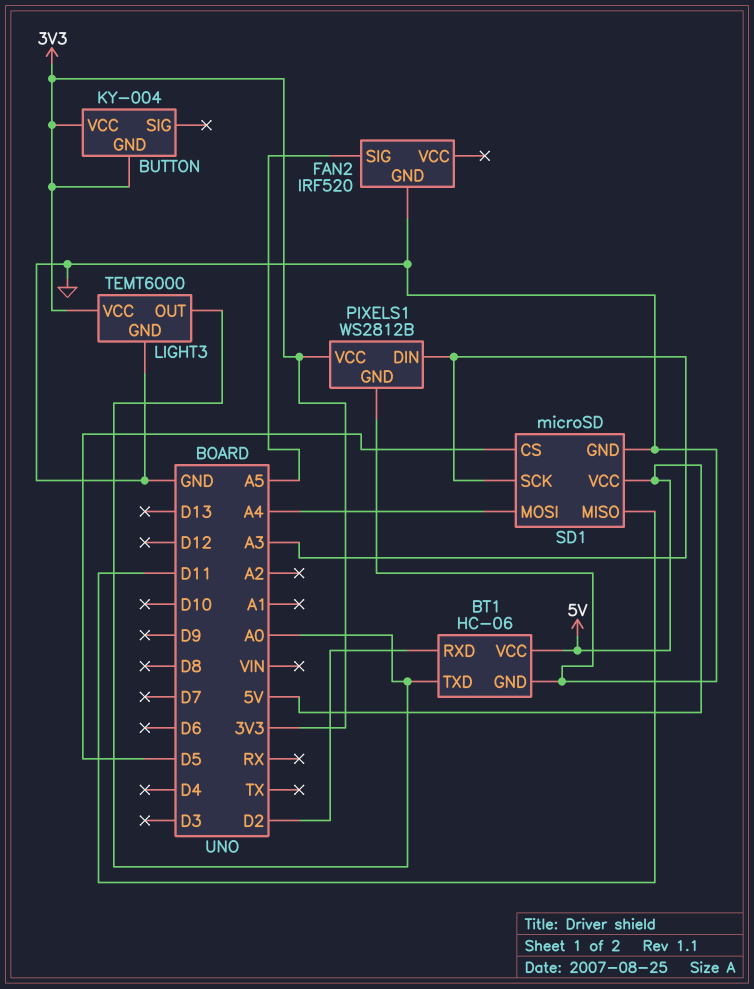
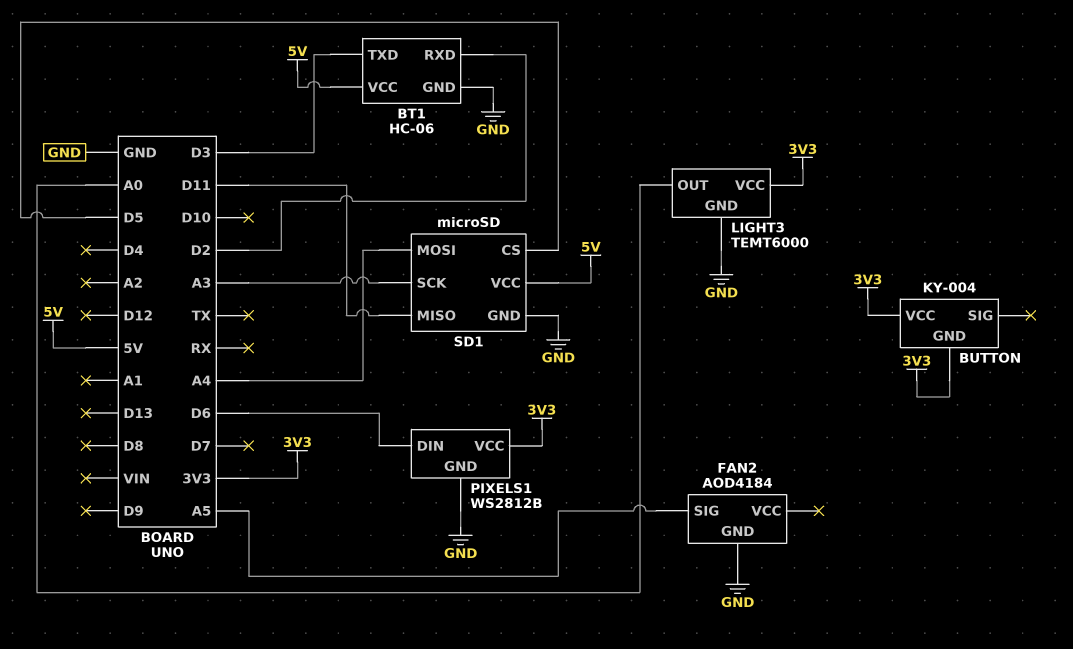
BT1 pin TXD: A0 -> D3
FAN2: IRF520 -> AOD4184
PIXELS1 pin DIN: A3 -> D6

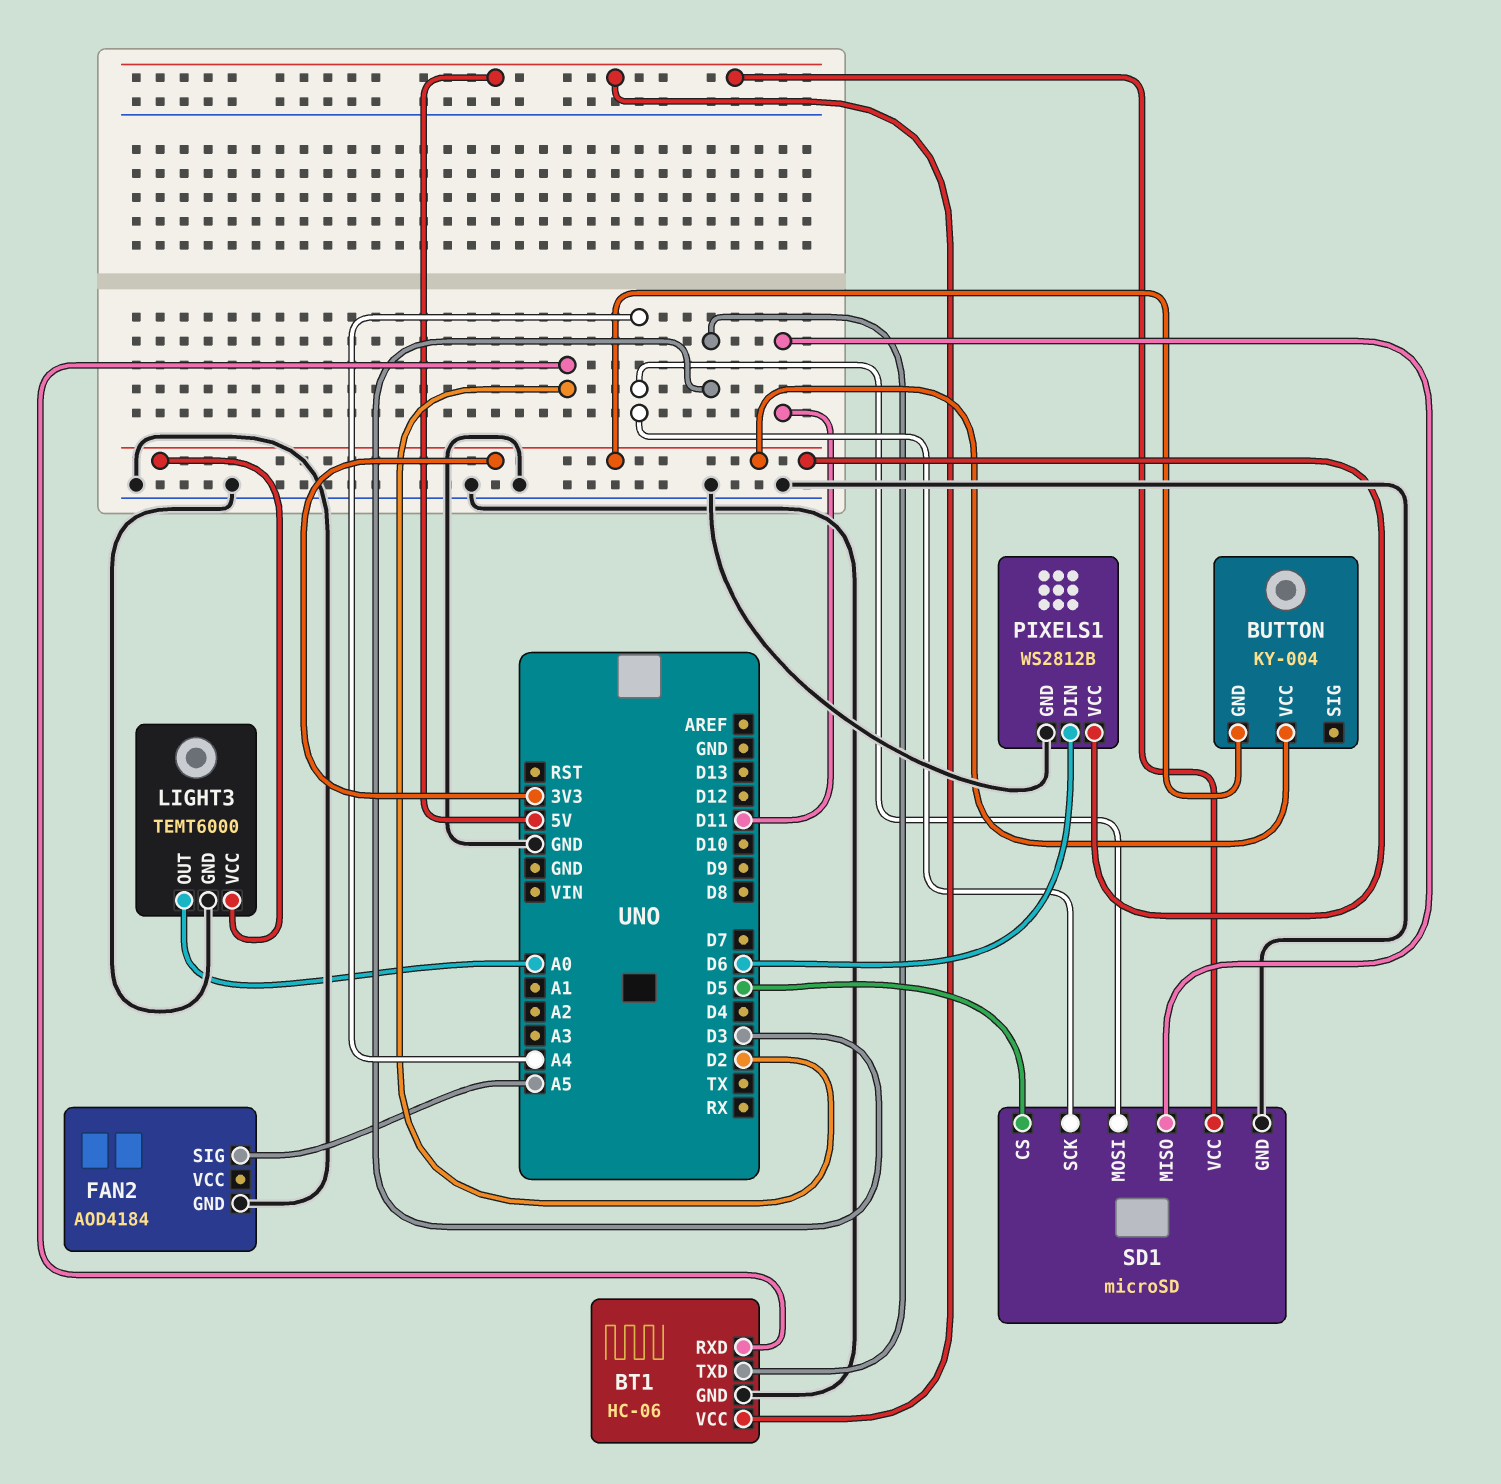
SD1 pin SCK: A3 -> A4

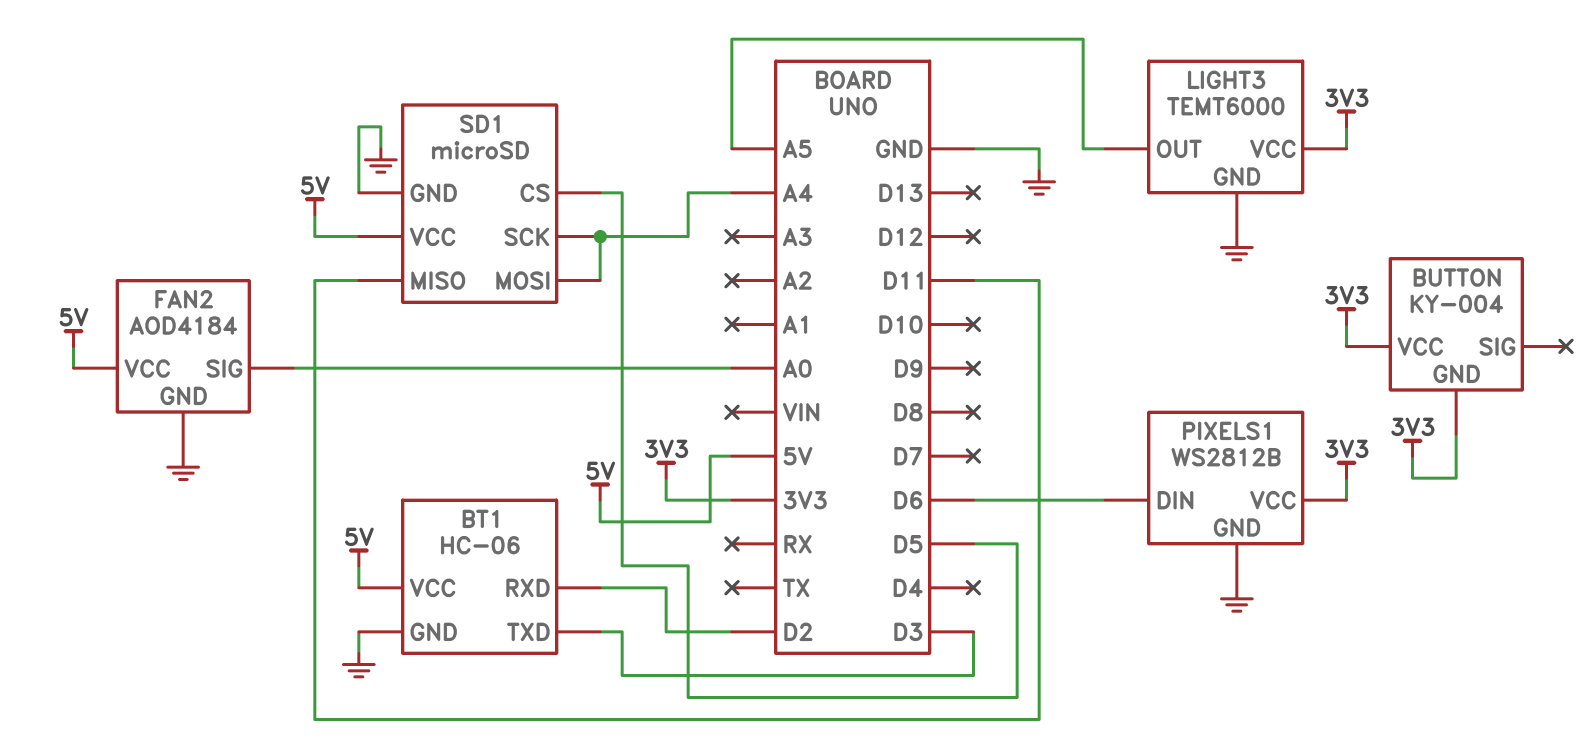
FAN2 pin SIG: A5 -> A0
FAN2 pin VCC: none -> 5V
LIGHT3 pin OUT: A0 -> A5

